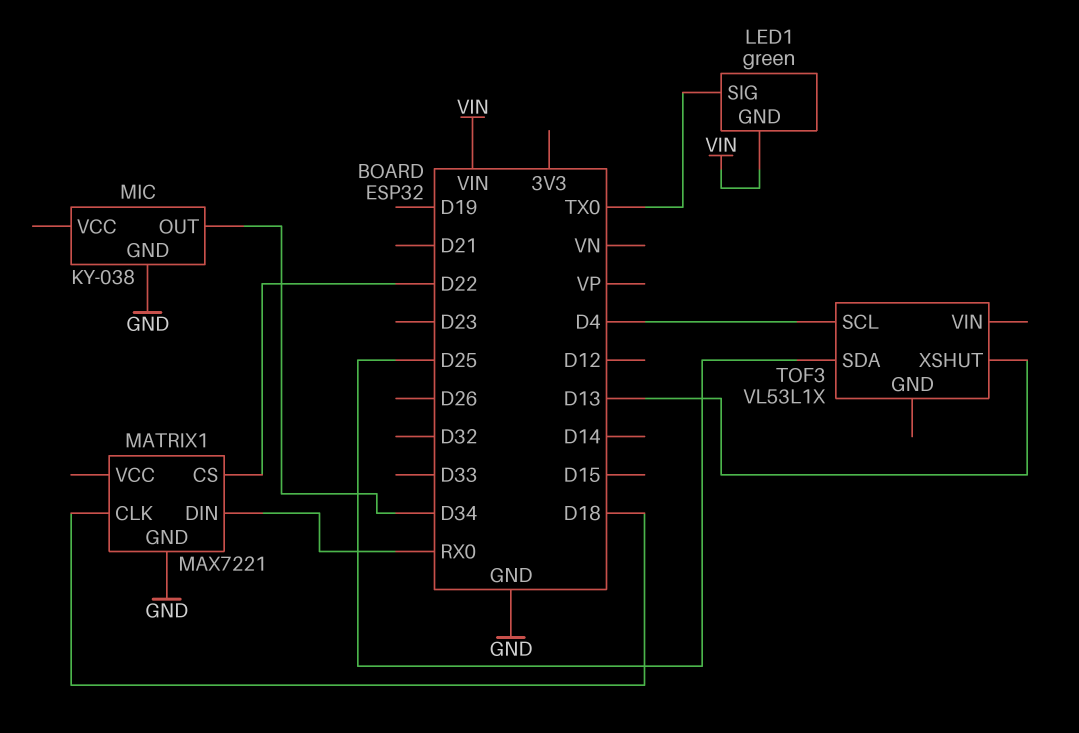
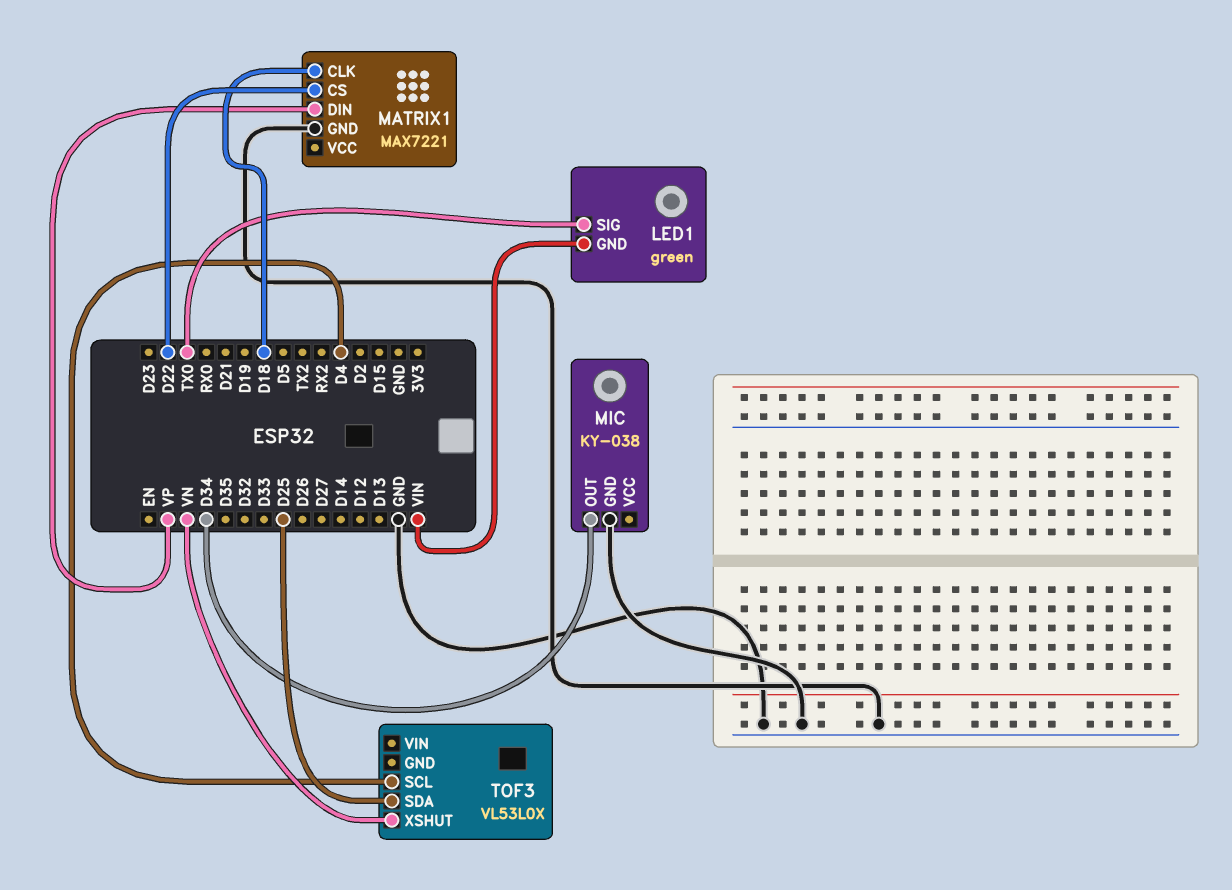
MATRIX1 pin DIN: RX0 -> VP
TOF3: VL53L1X -> VL53L0X
TOF3 pin XSHUT: D13 -> VN

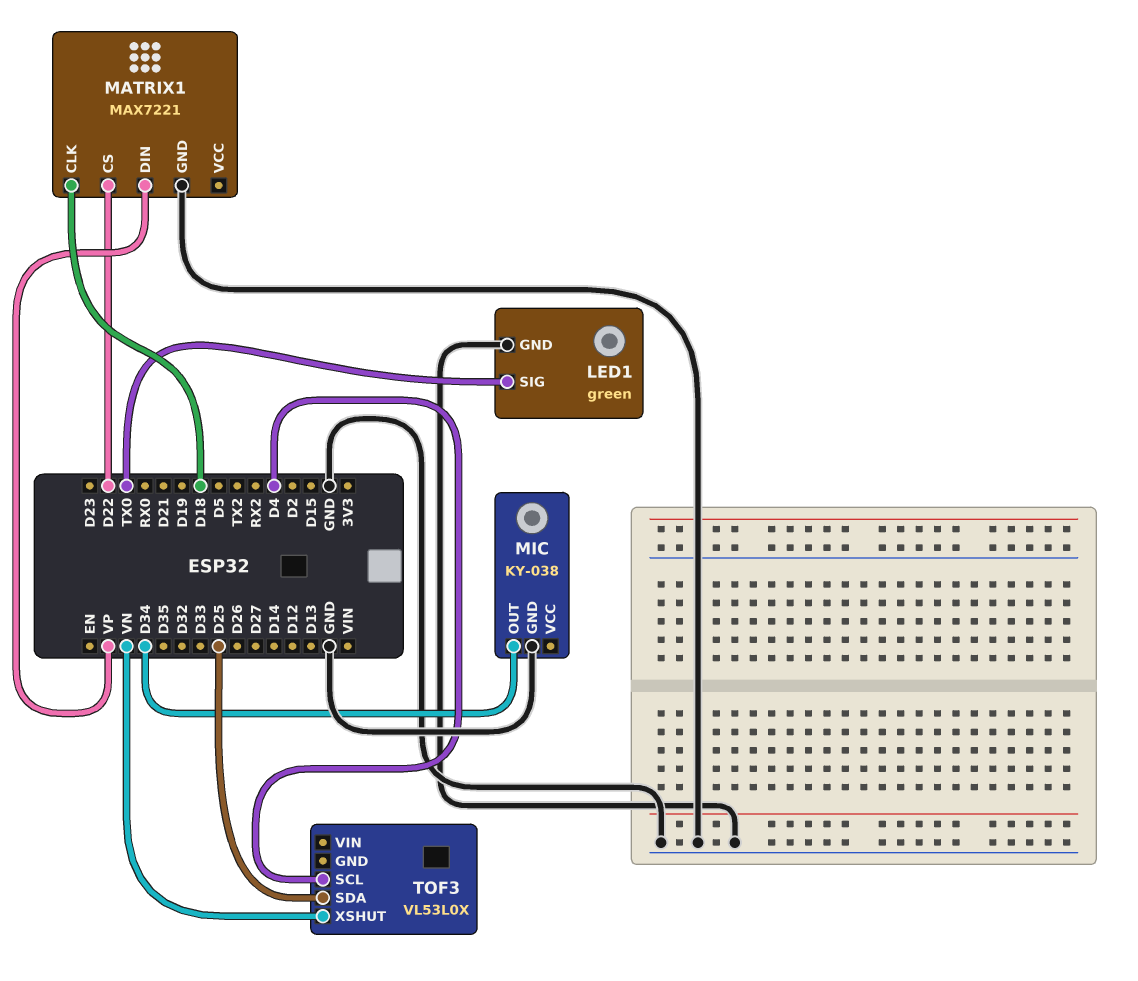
LED1 pin GND: VIN -> GND

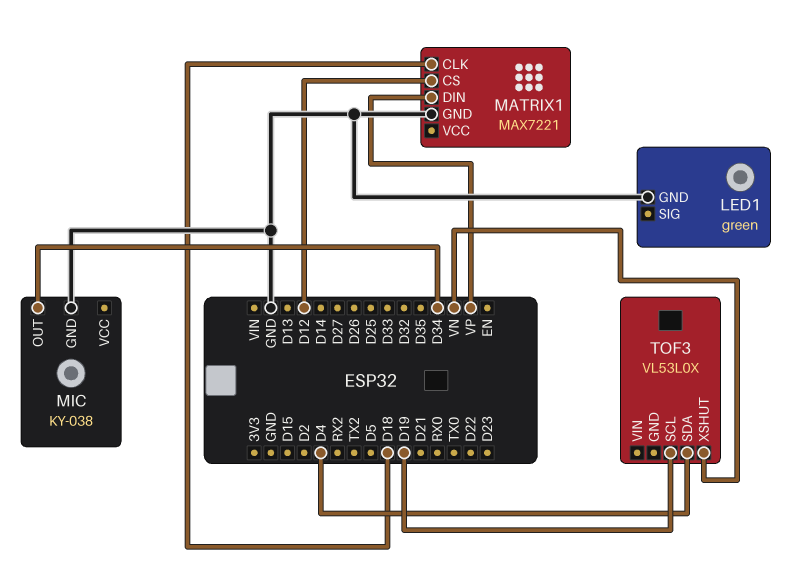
LED1 pin SIG: TX0 -> none
MATRIX1 pin CS: D22 -> D12
TOF3 pin SCL: D4 -> D19
TOF3 pin SDA: D25 -> D4

